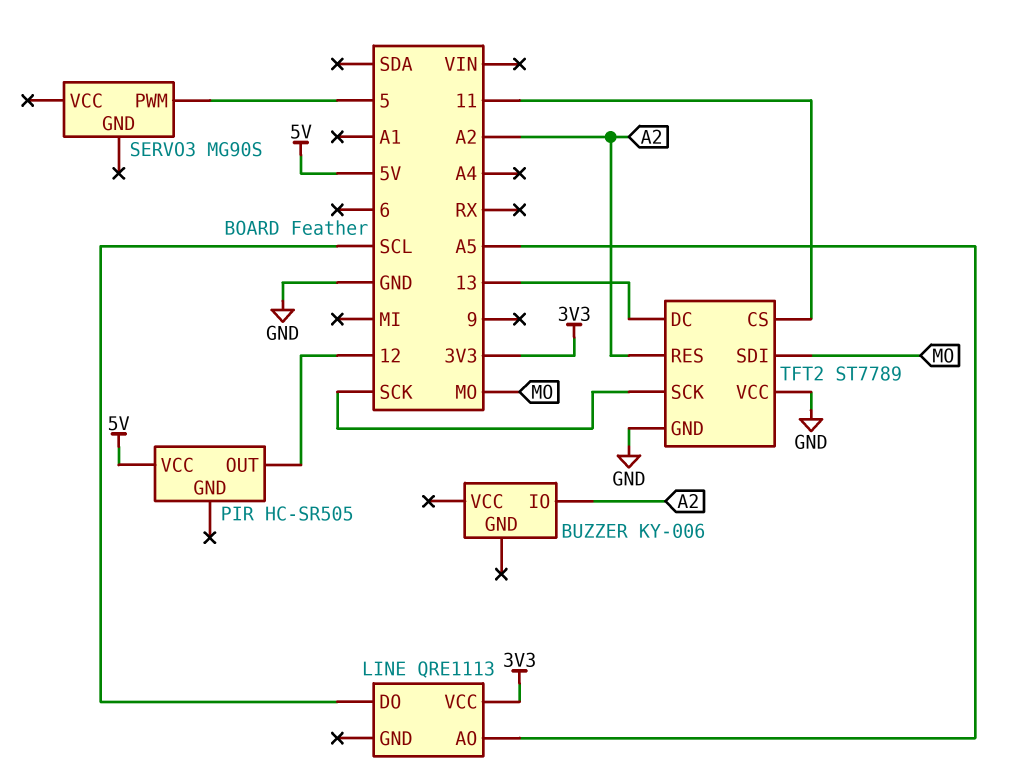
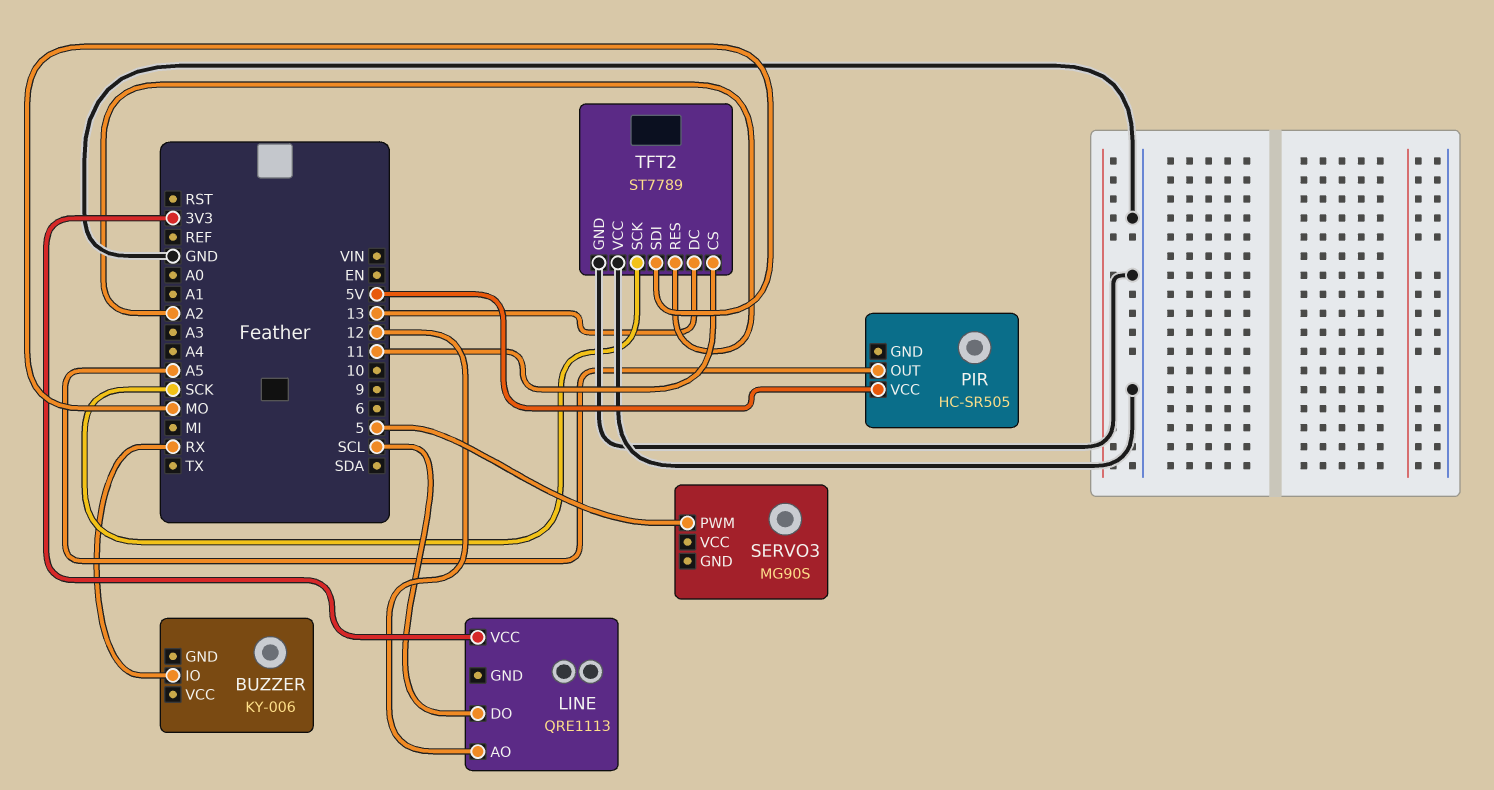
BUZZER pin IO: A2 -> RX
LINE pin AO: A5 -> 12
PIR pin OUT: 12 -> A5

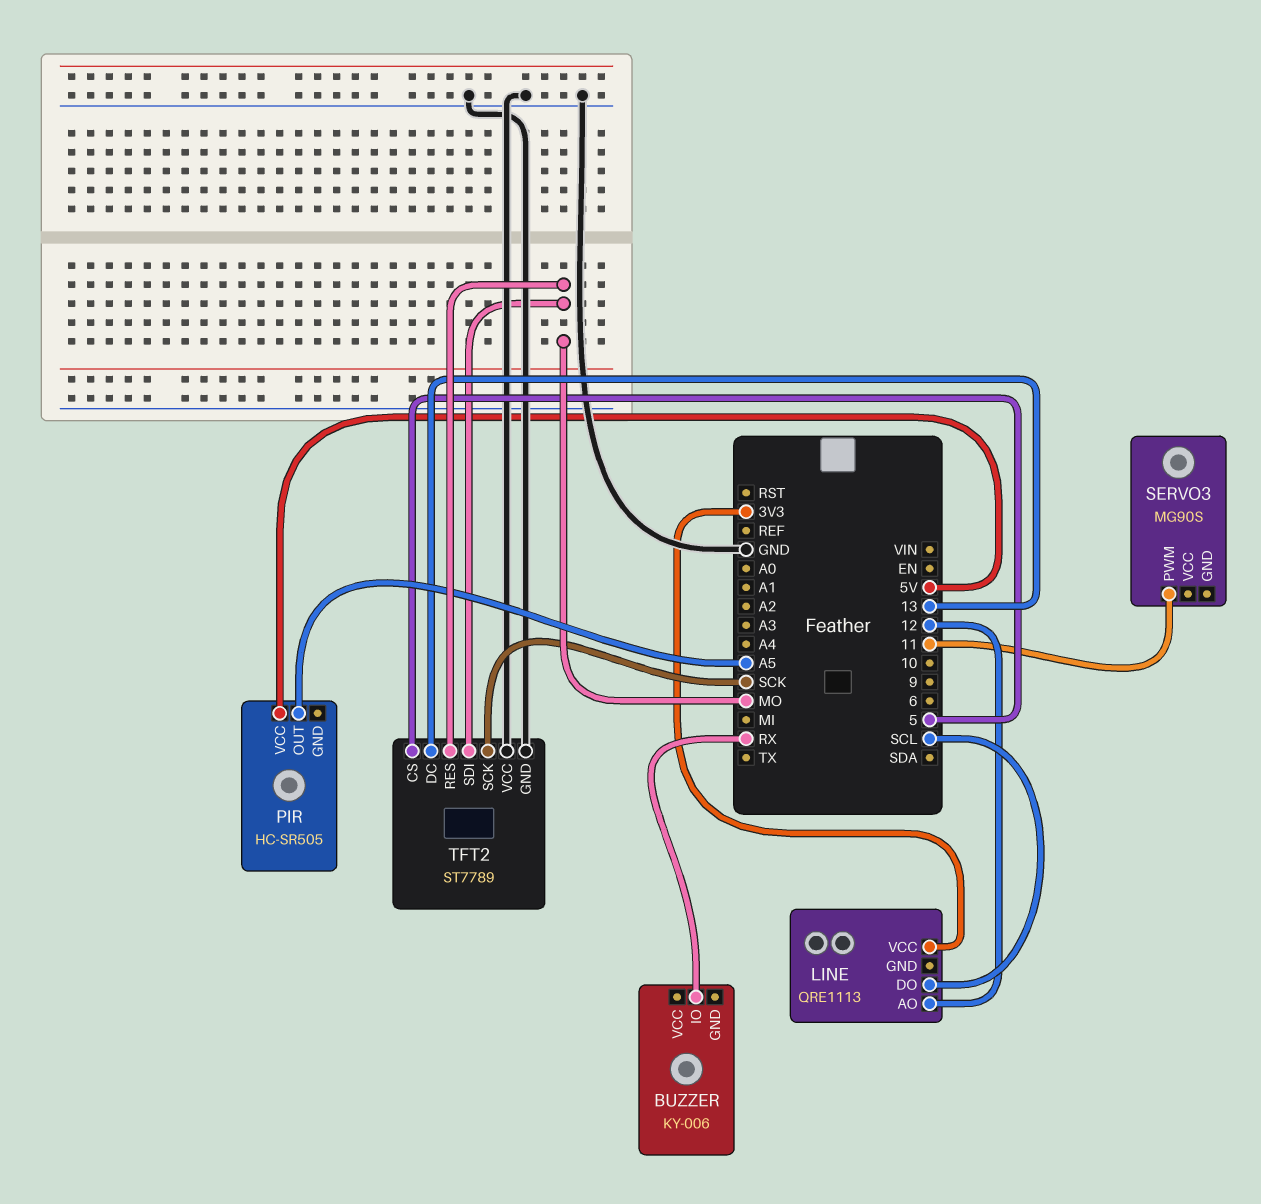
SERVO3 pin PWM: 5 -> 11
TFT2 pin CS: 11 -> 5
TFT2 pin RES: A2 -> MO

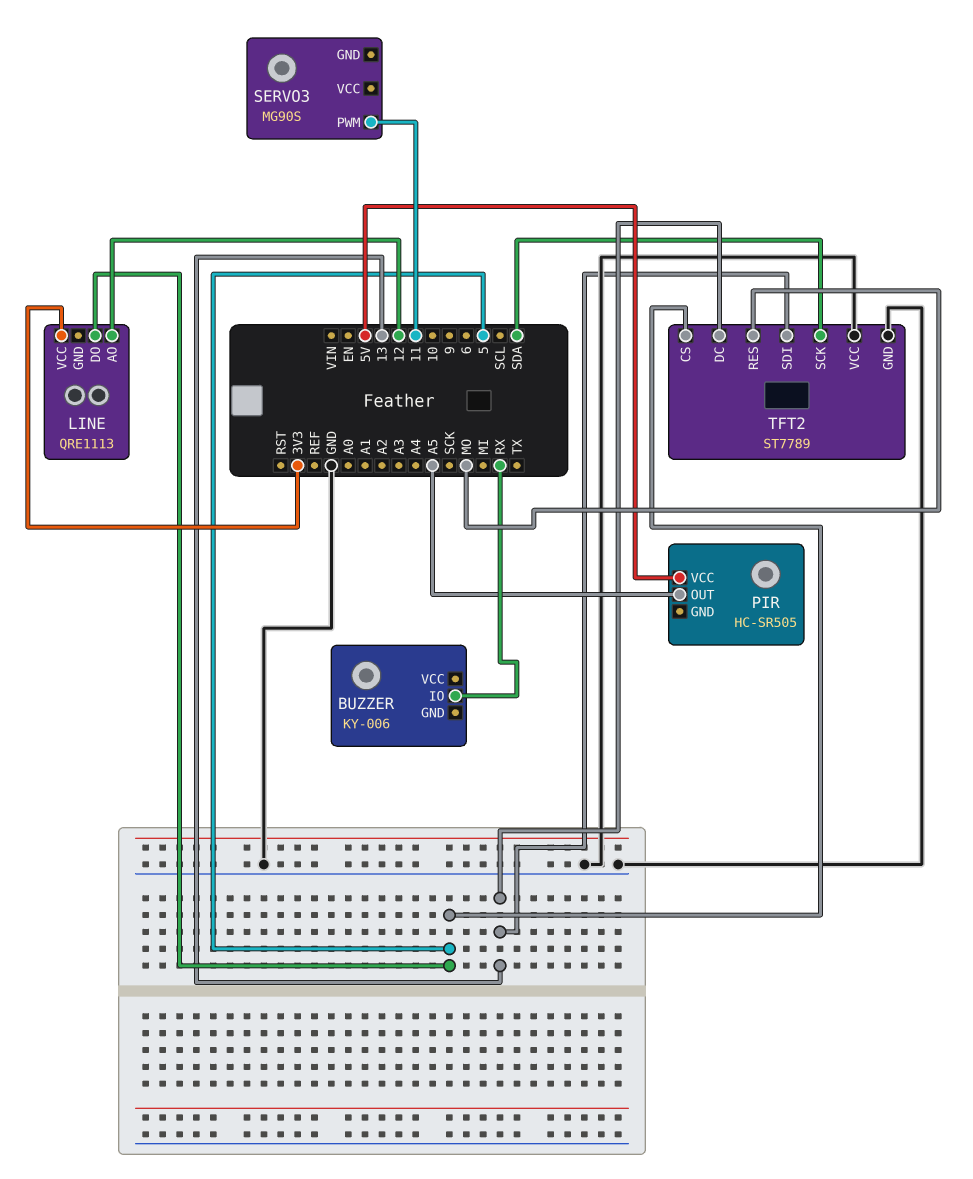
LINE pin DO: SCL -> 5
TFT2 pin SCK: SCK -> SDA
TFT2 pin SDI: MO -> 13

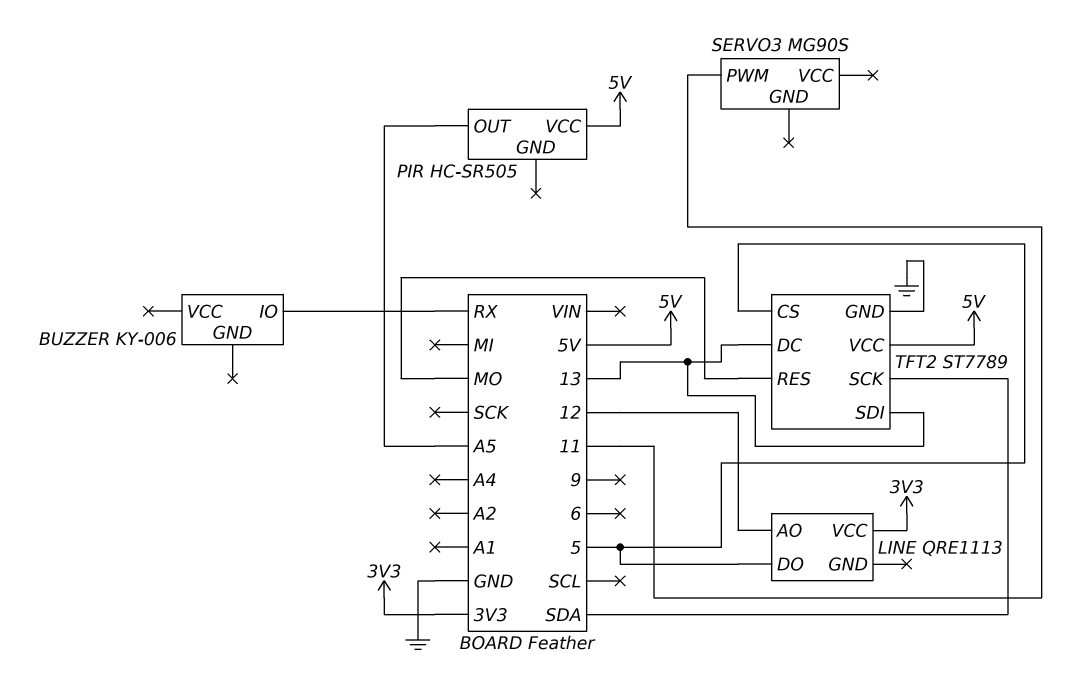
TFT2 pin VCC: GND -> 5V

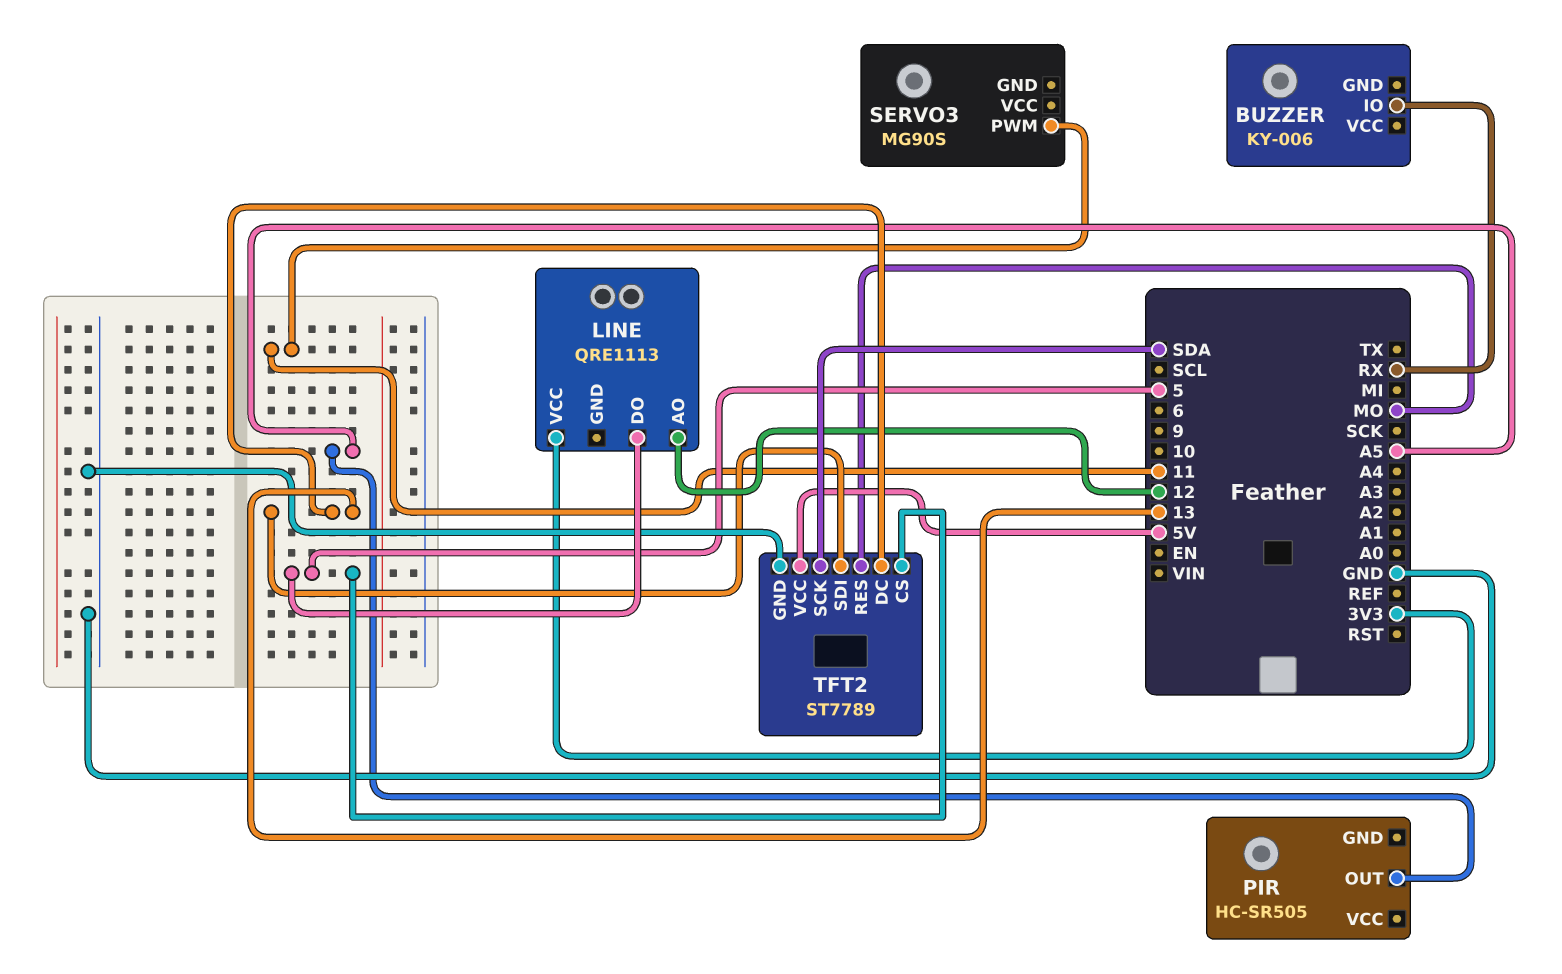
PIR pin VCC: 5V -> none

